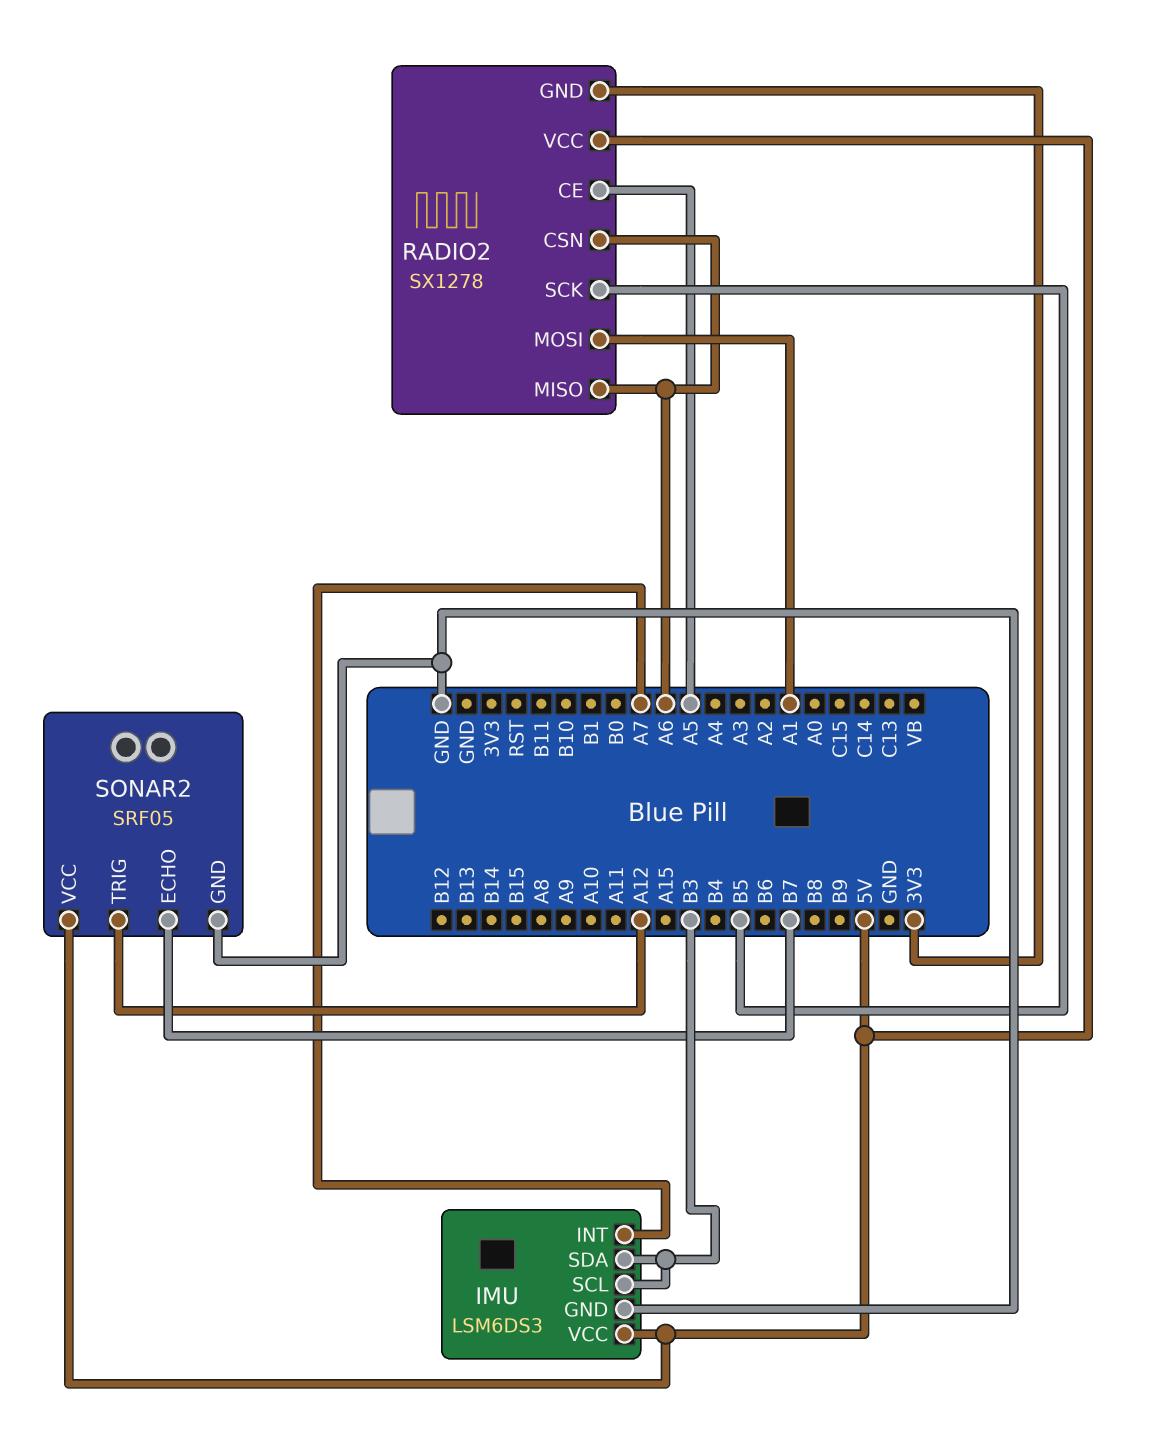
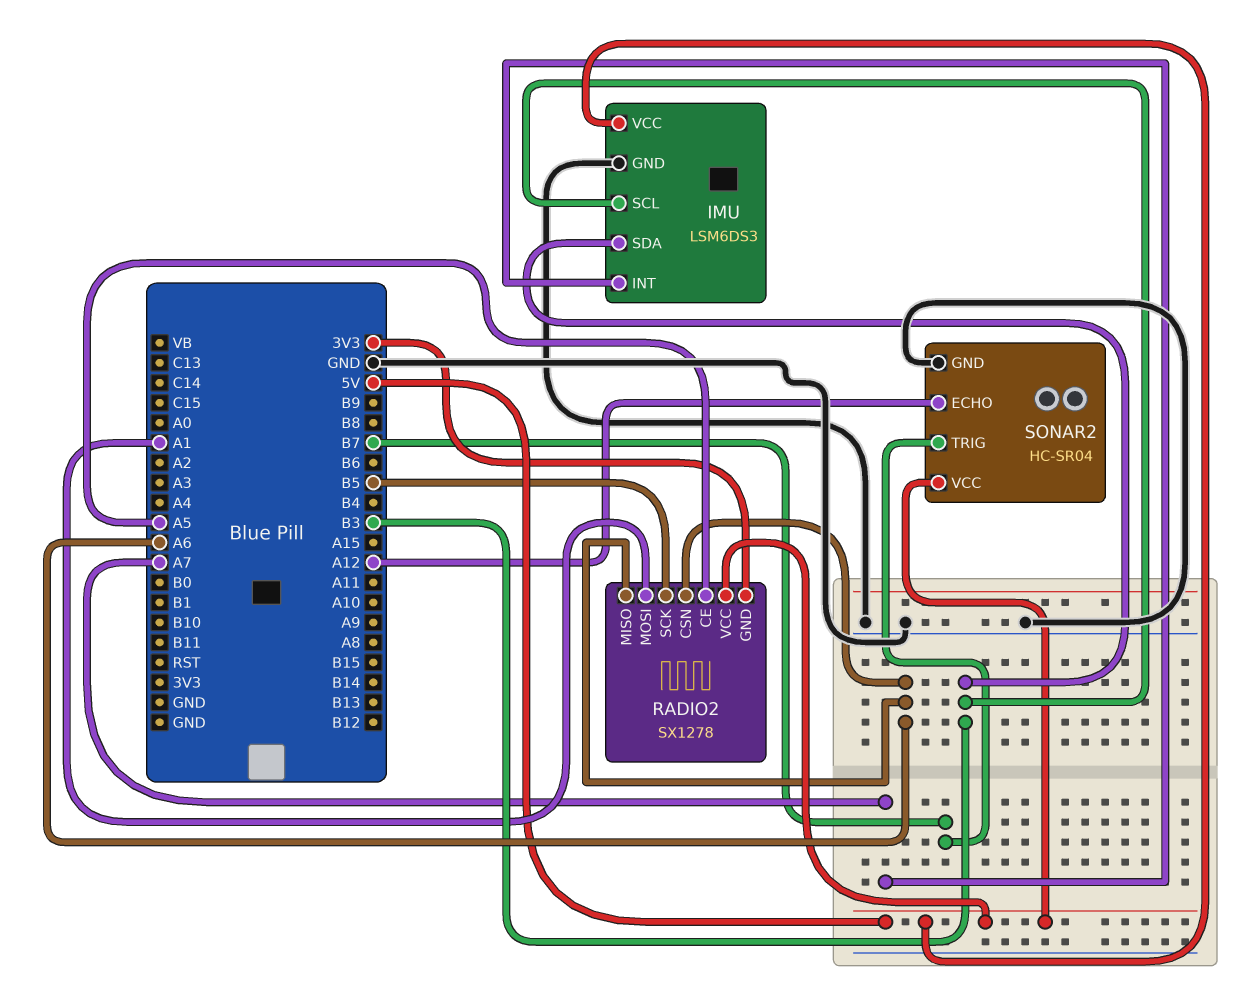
SONAR2: SRF05 -> HC-SR04
SONAR2 pin ECHO: B7 -> A12
SONAR2 pin TRIG: A12 -> B7

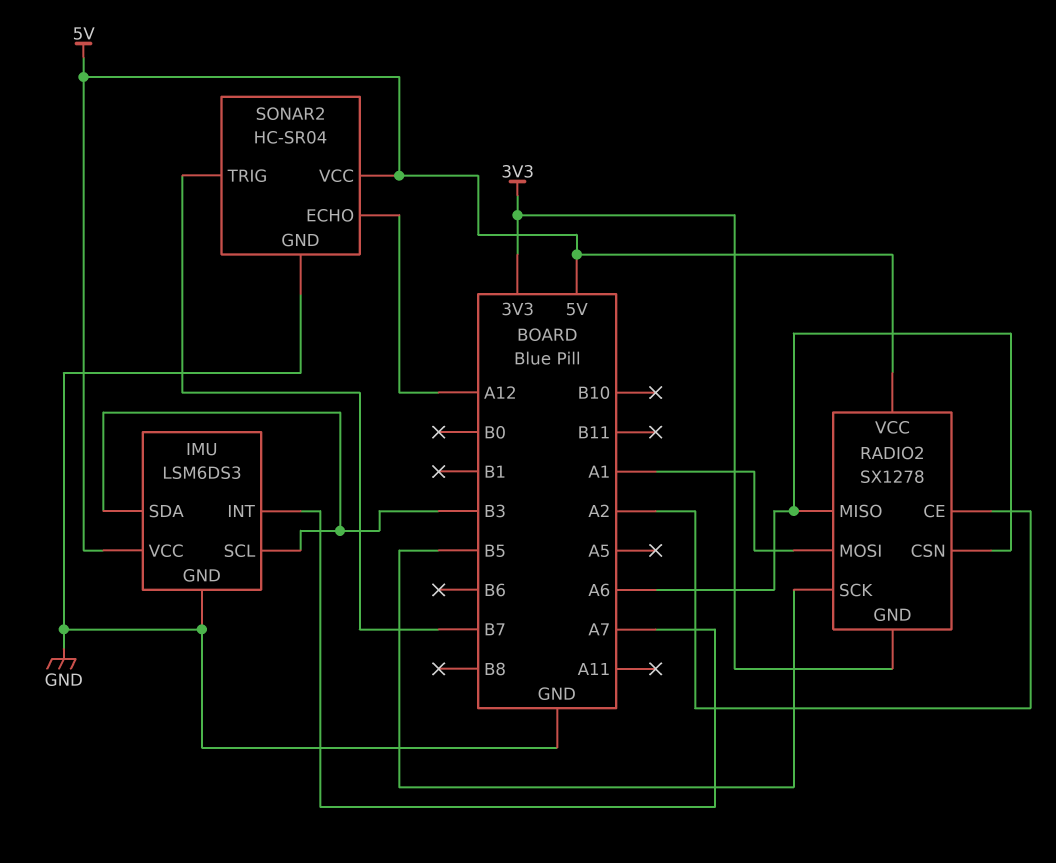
RADIO2 pin CE: A5 -> A2

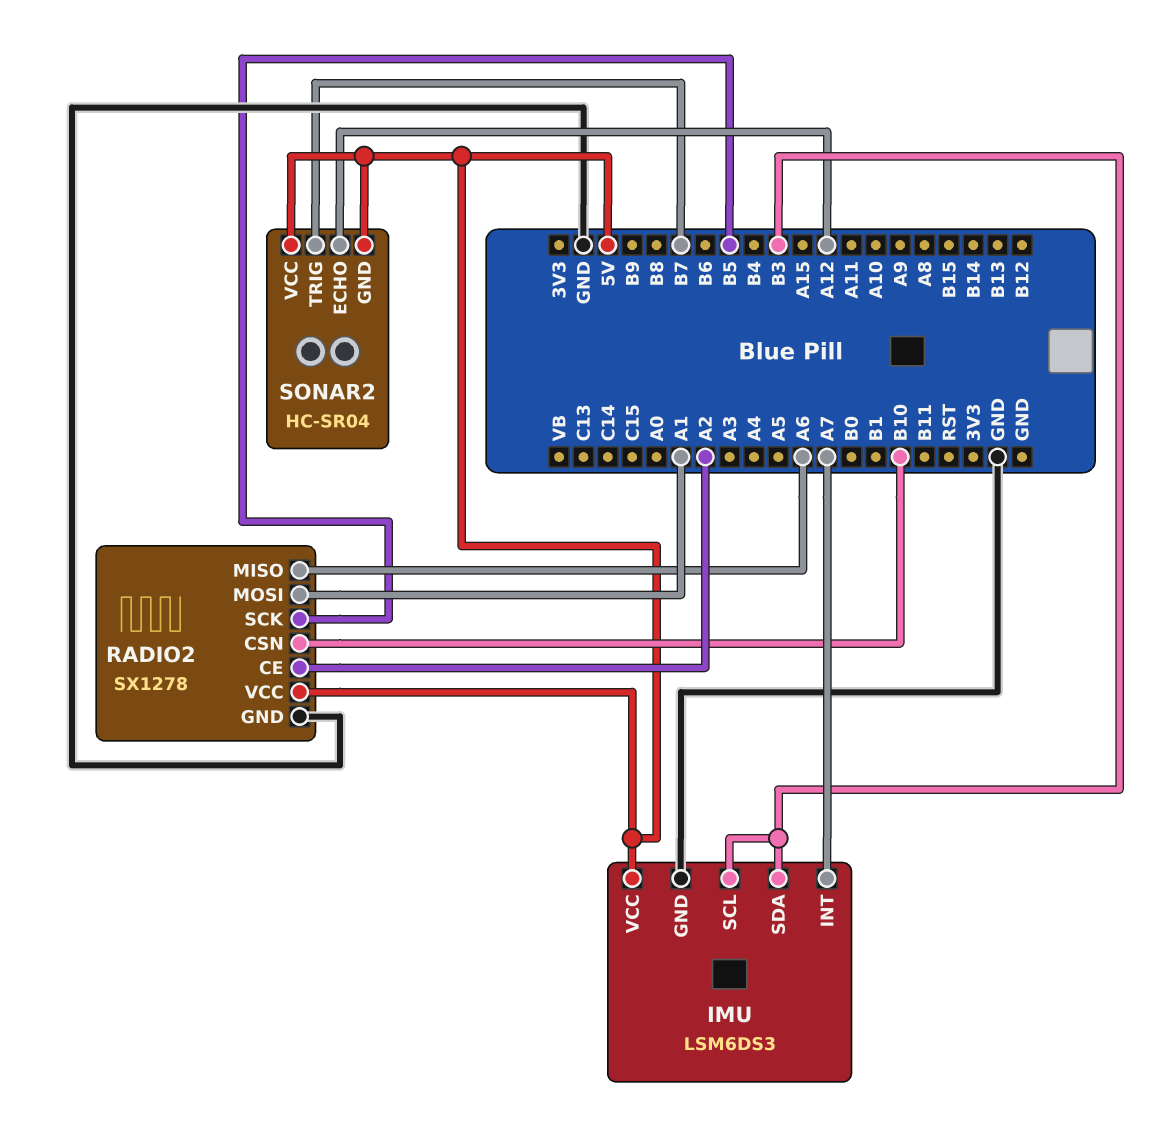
RADIO2 pin CSN: A6 -> B10
RADIO2 pin GND: 3V3 -> GND
SONAR2 pin GND: GND -> 5V

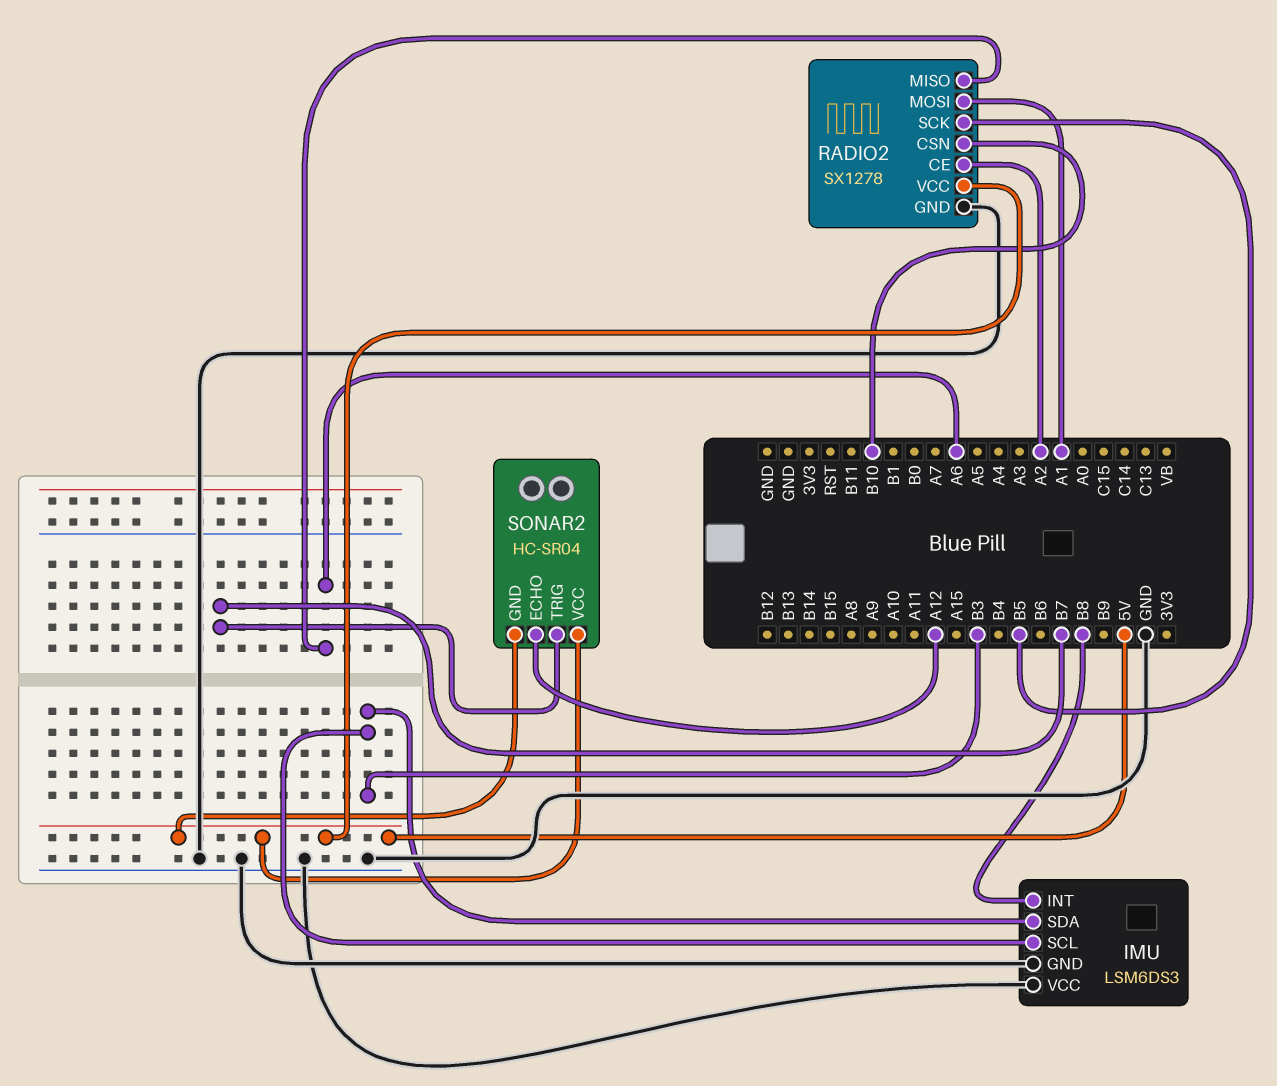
IMU pin INT: A7 -> B8
IMU pin VCC: 5V -> GND

